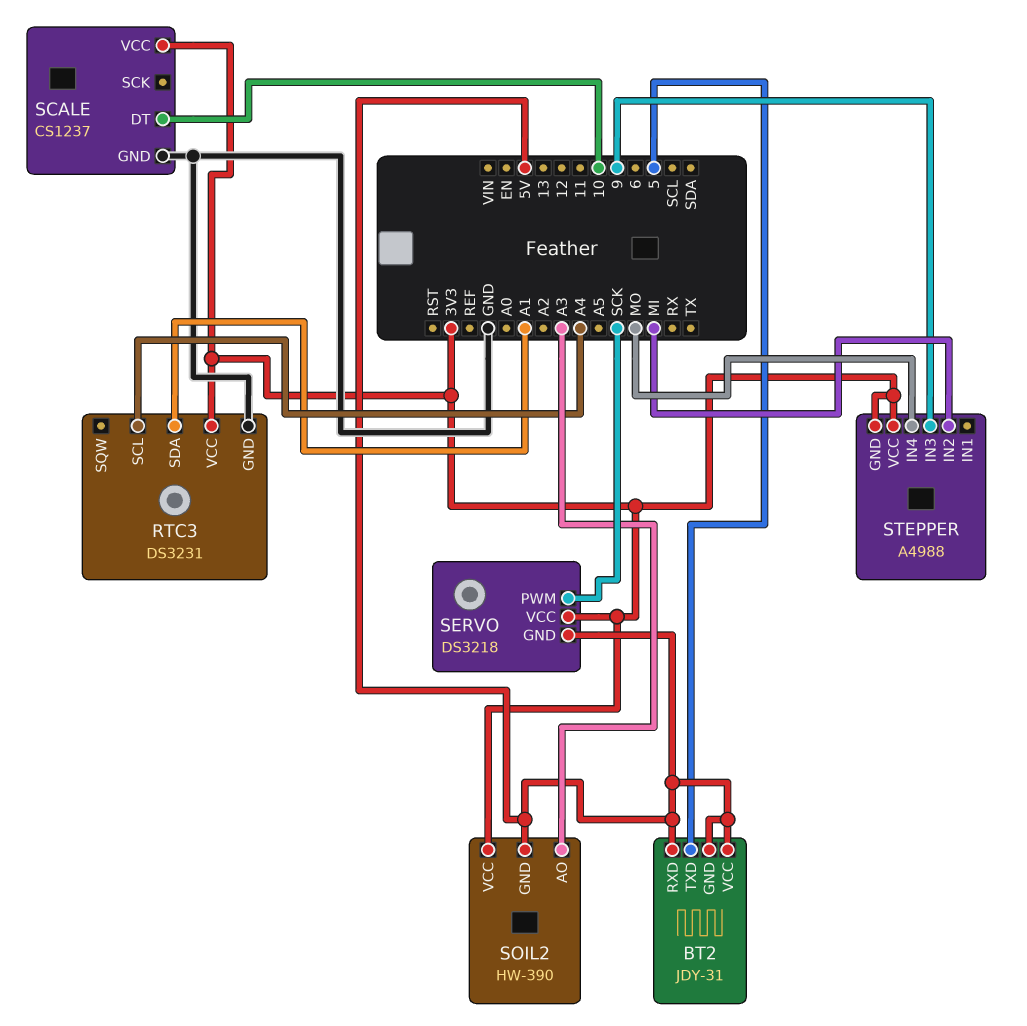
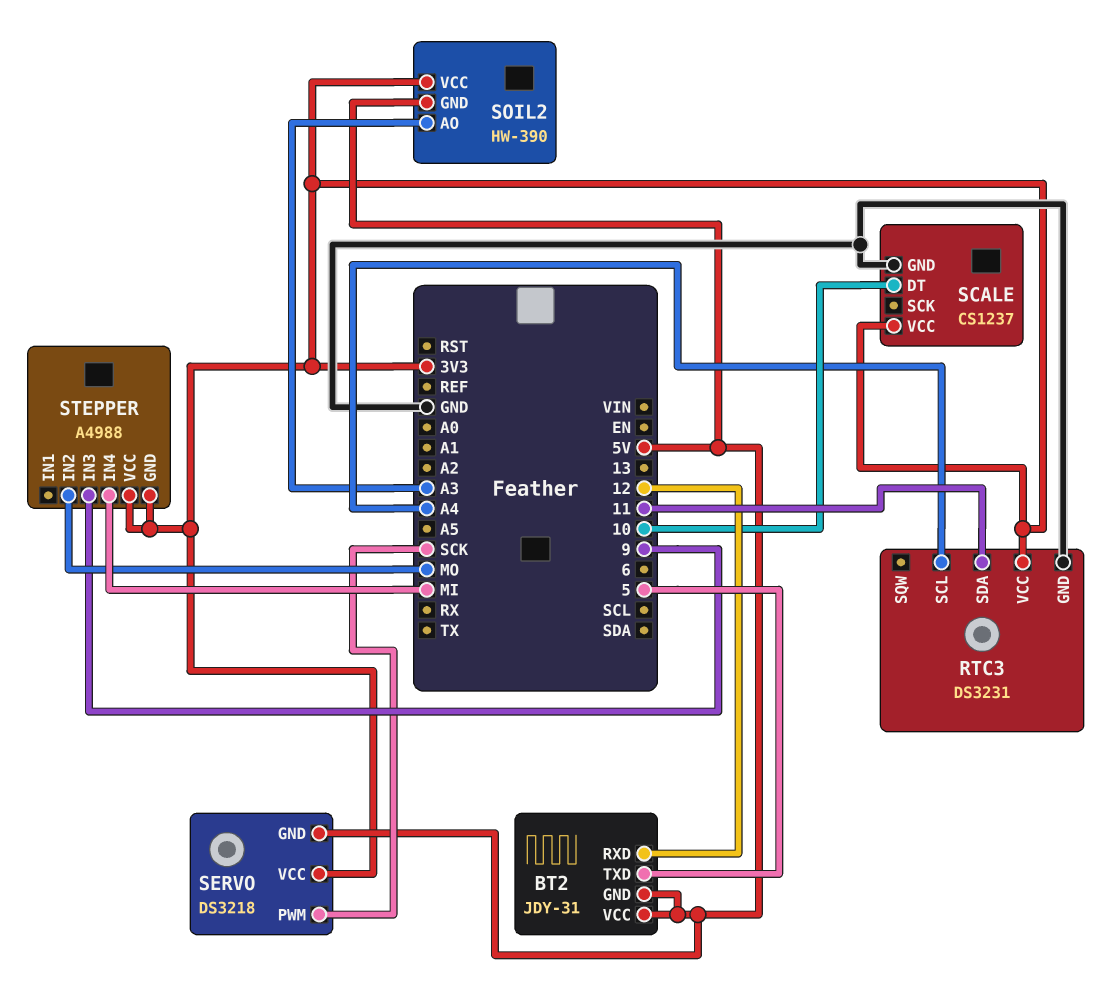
BT2 pin RXD: 5V -> 12
RTC3 pin SDA: A1 -> 11
STEPPER pin IN2: MI -> MO
STEPPER pin IN4: MO -> MI

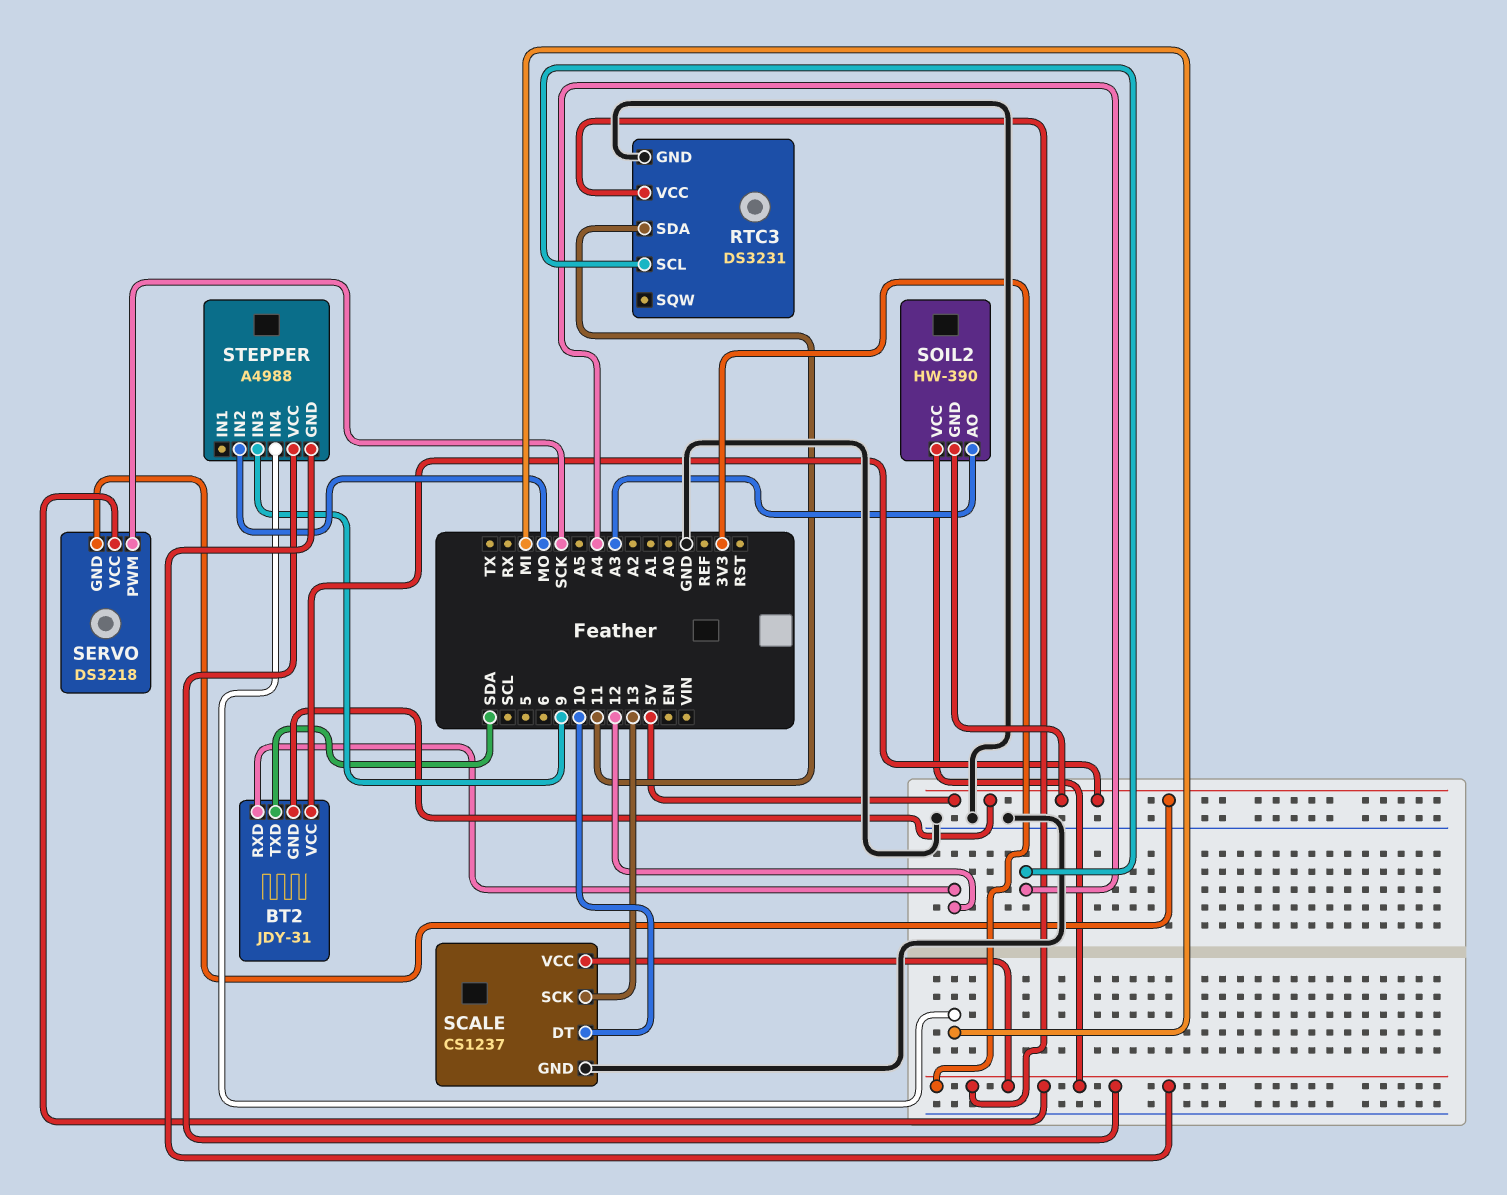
BT2 pin TXD: 5 -> SDA
SCALE pin SCK: none -> 13

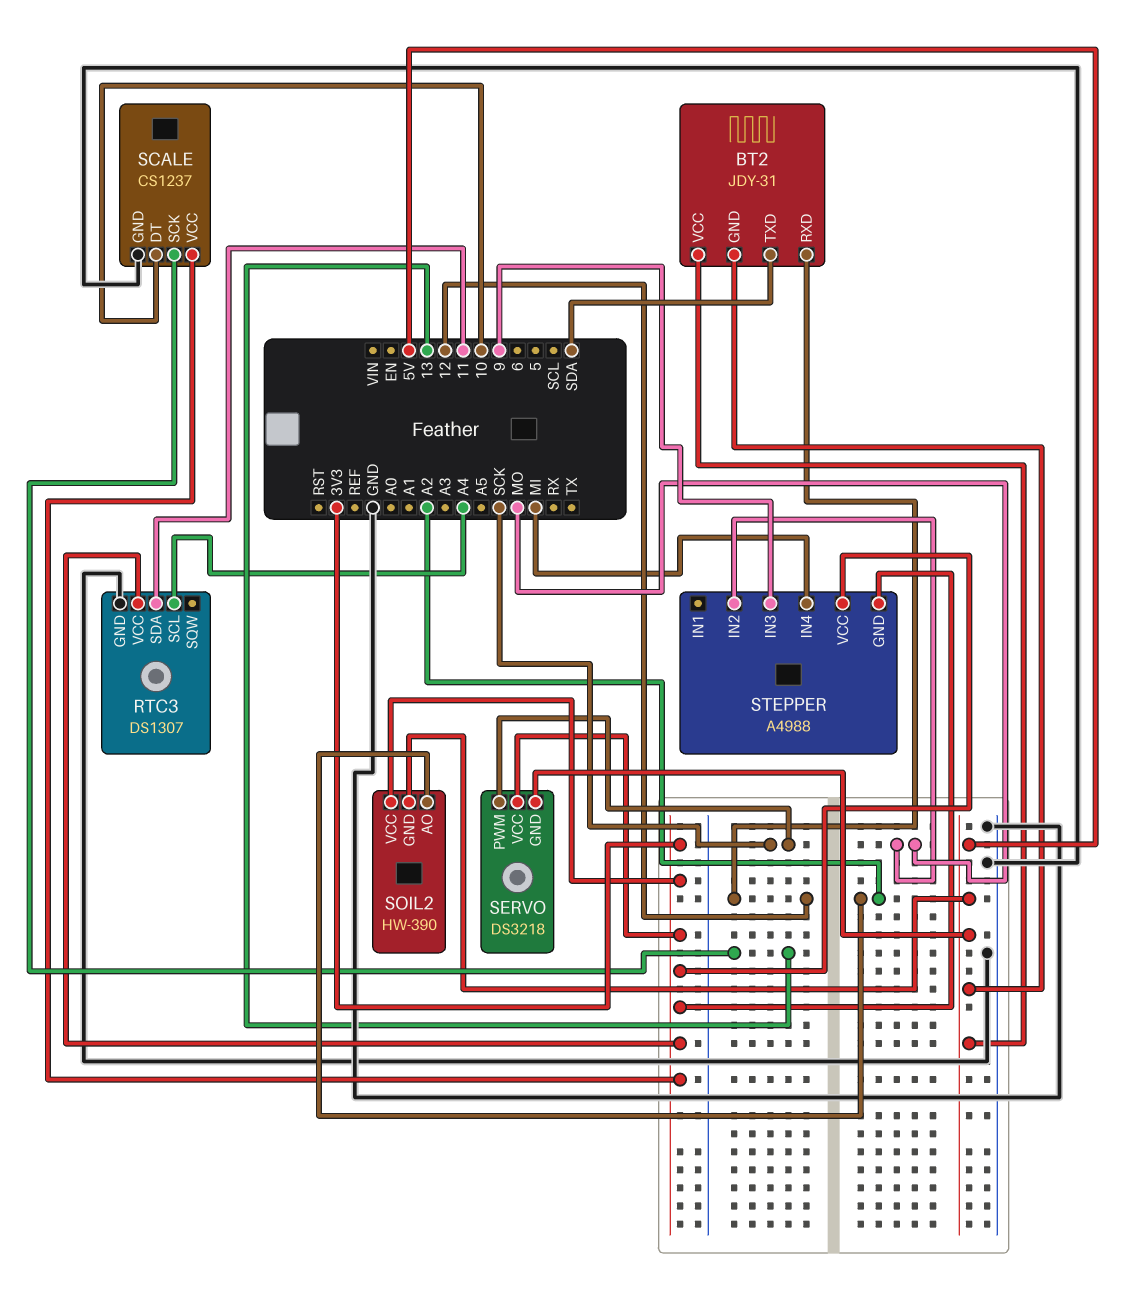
RTC3: DS3231 -> DS1307
SOIL2 pin AO: A3 -> A2

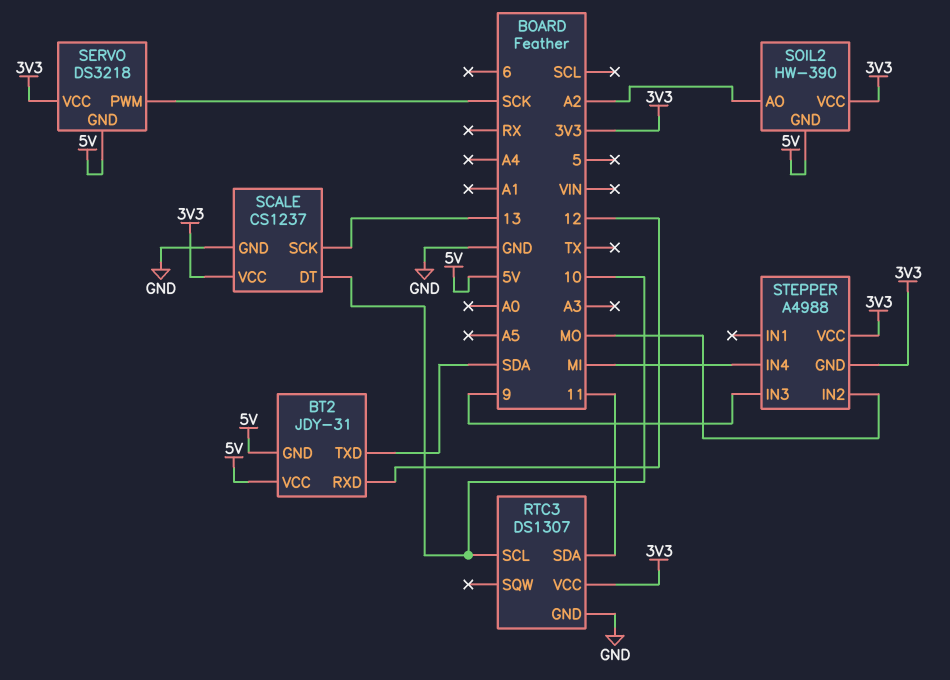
RTC3 pin SCL: A4 -> 10

